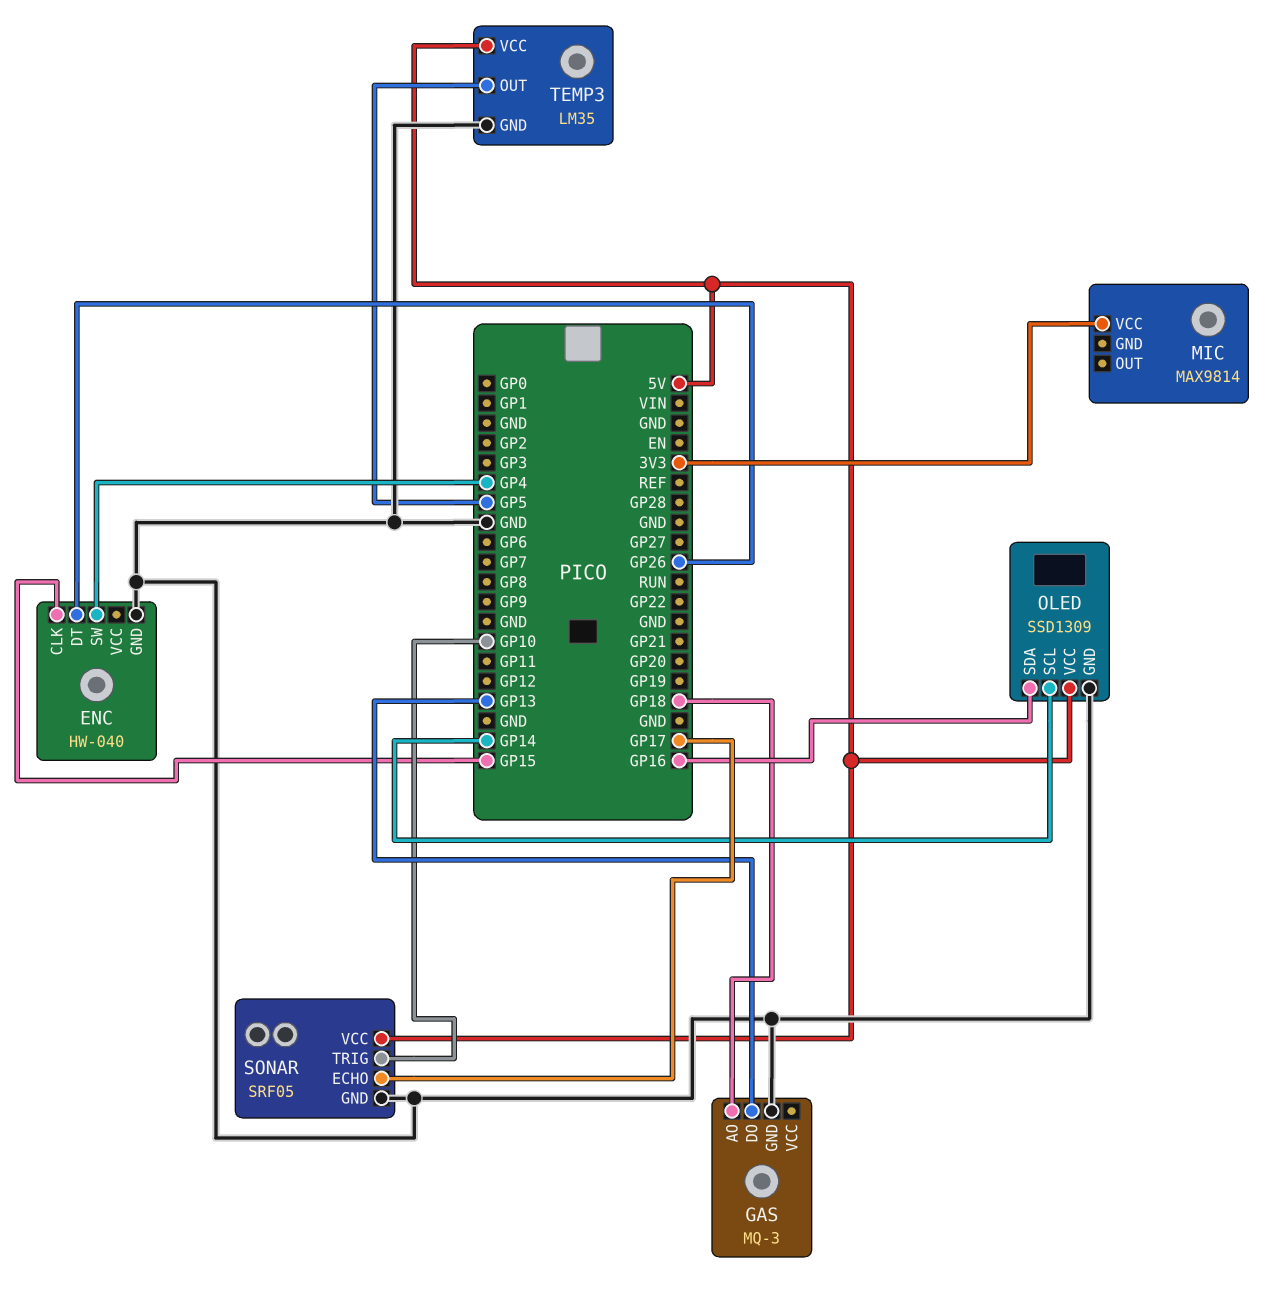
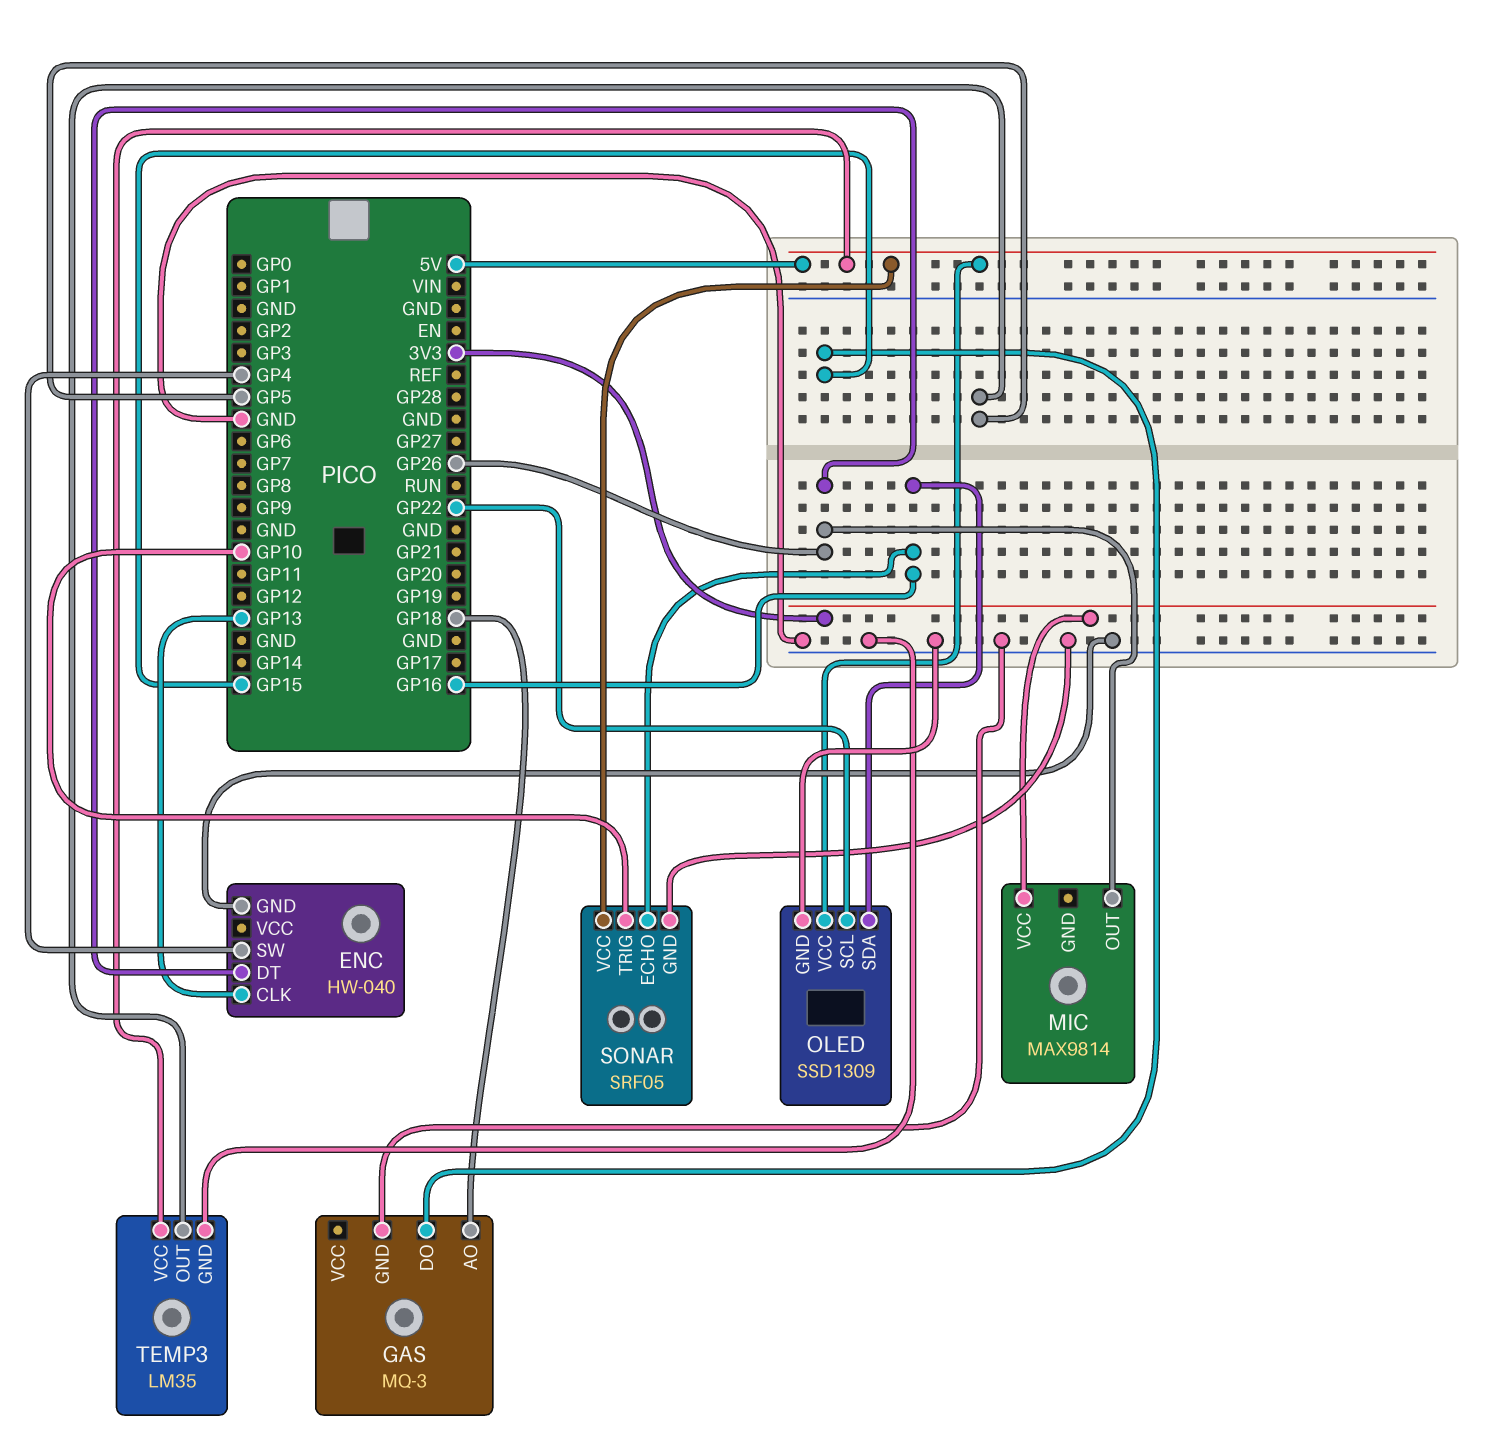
ENC pin CLK: GP15 -> GP13
GAS pin DO: GP13 -> GP15
MIC pin OUT: none -> GP26
OLED pin SCL: GP14 -> GP22
SONAR pin ECHO: GP17 -> GP16

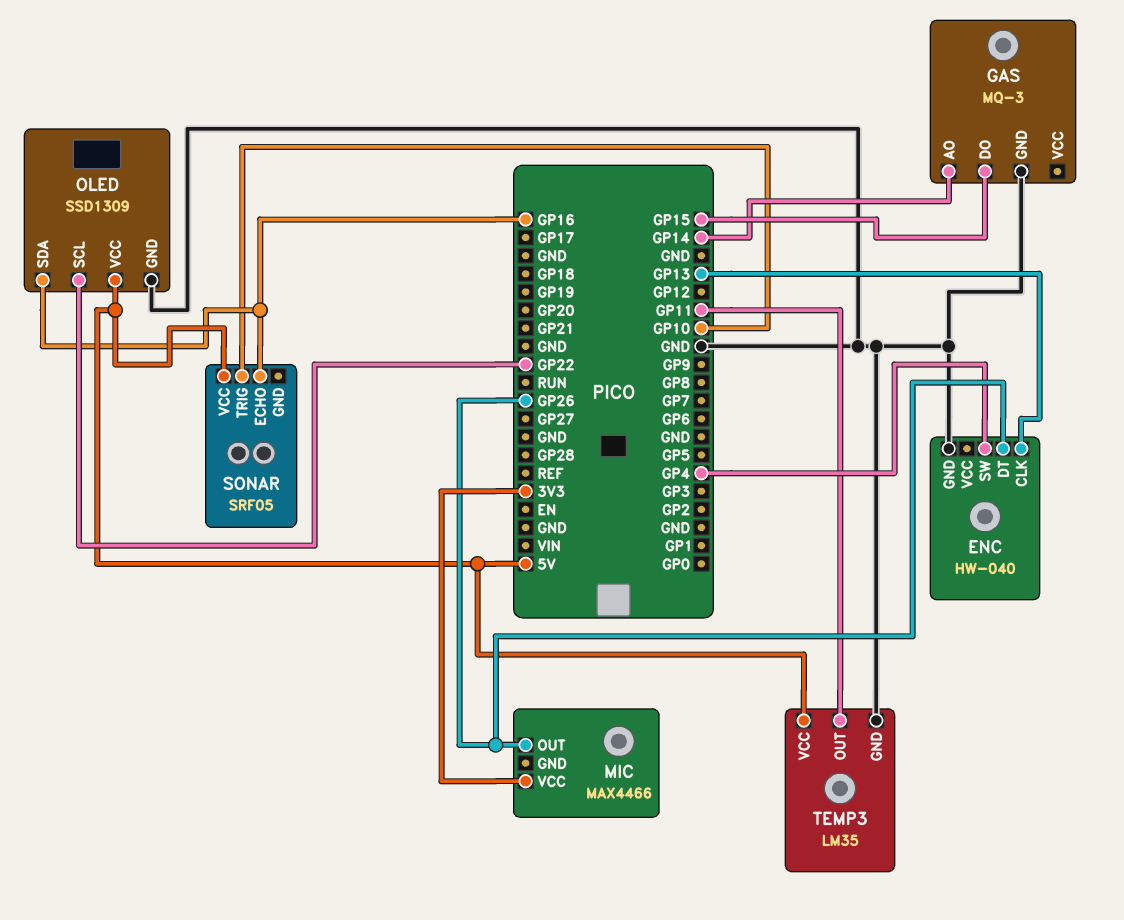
GAS pin AO: GP18 -> GP14
MIC: MAX9814 -> MAX4466
SONAR pin GND: GND -> none
TEMP3 pin OUT: GP5 -> GP11

